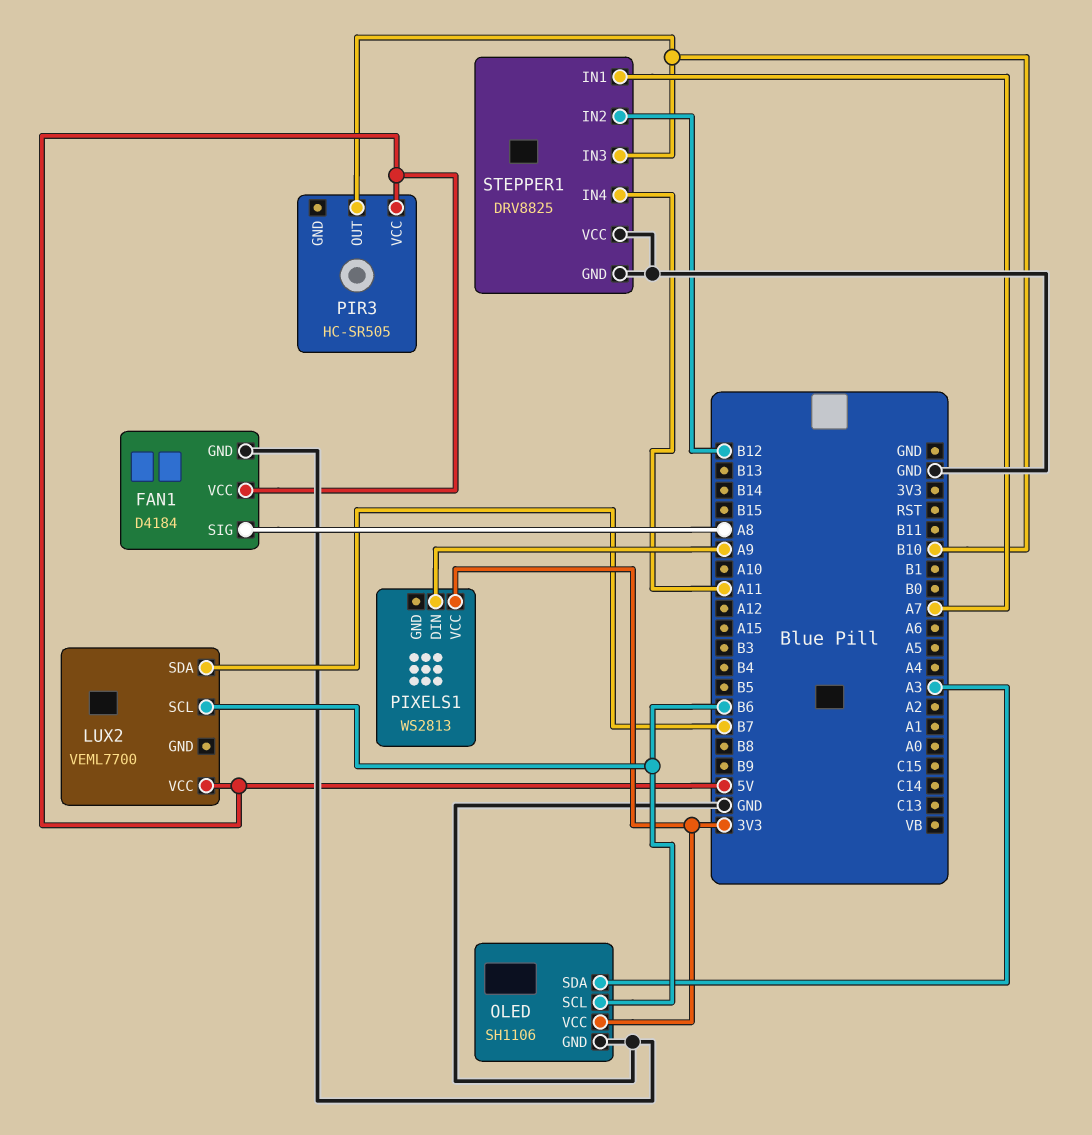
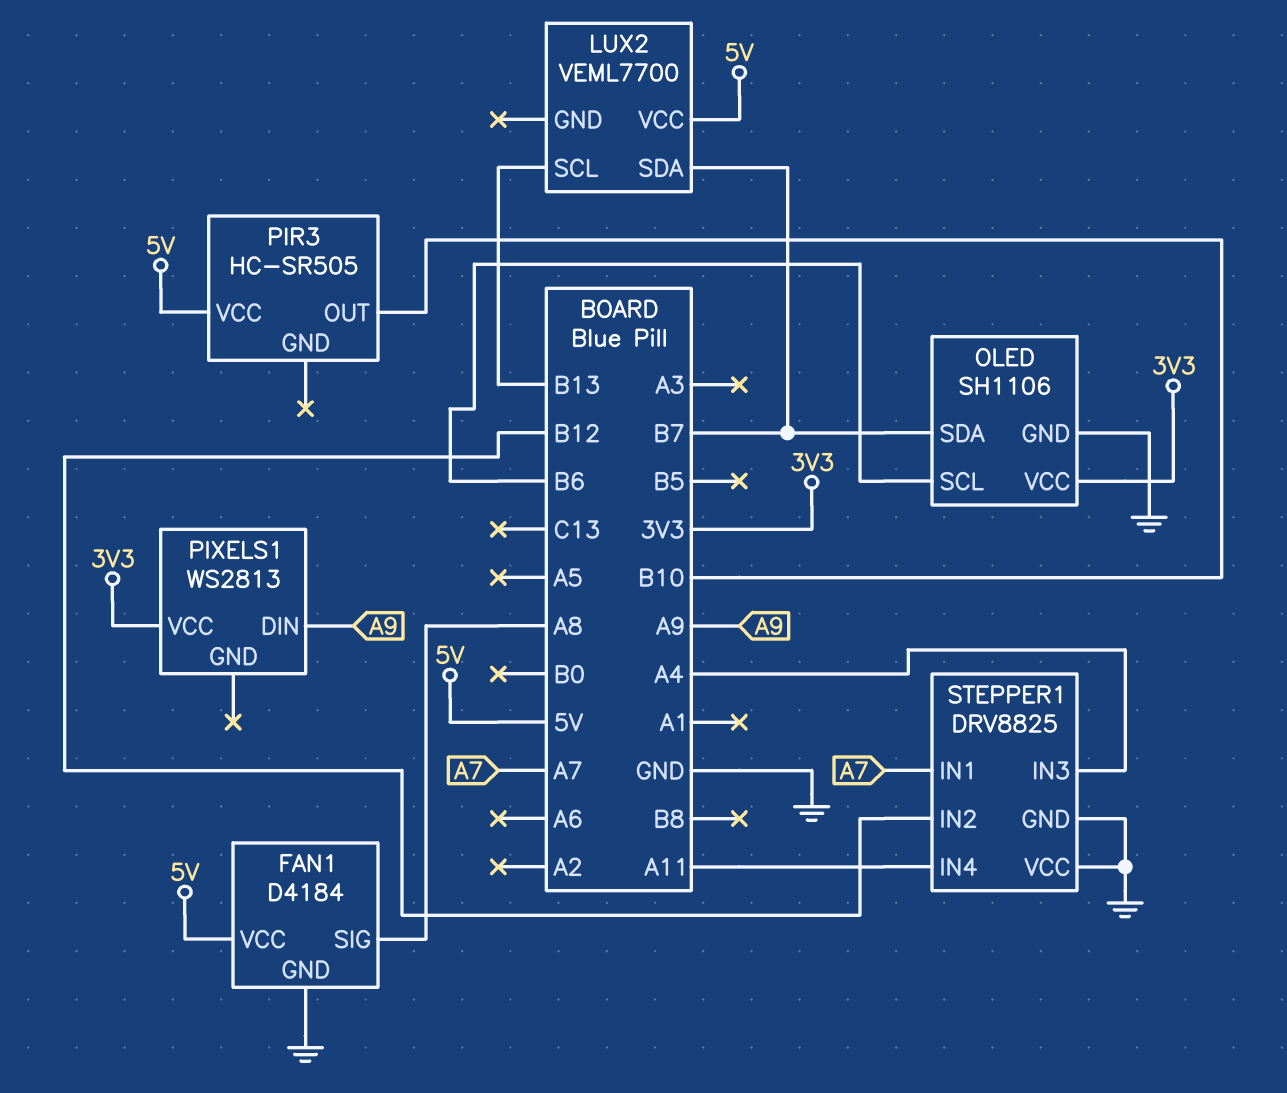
LUX2 pin SCL: B6 -> B13
OLED pin SDA: A3 -> B7
STEPPER1 pin IN3: B10 -> A4

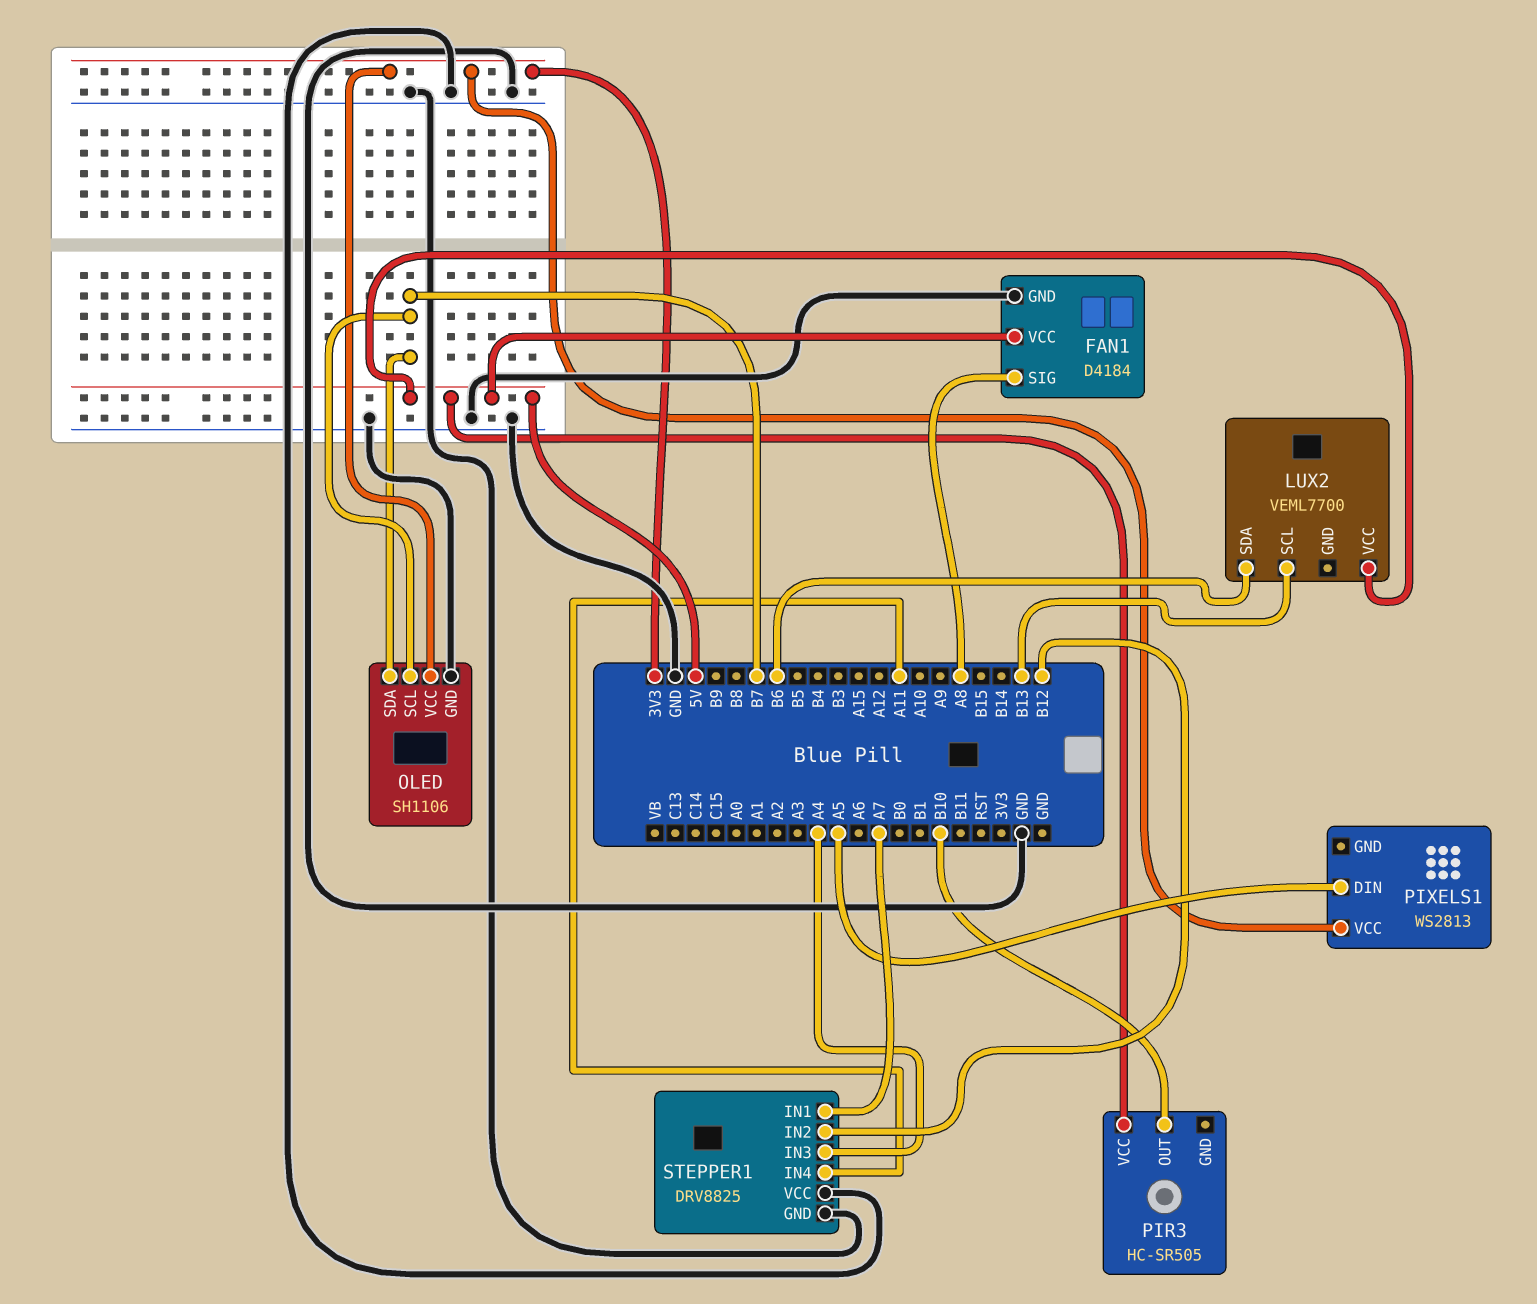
LUX2 pin SDA: B7 -> B6
OLED pin SCL: B6 -> B7
PIXELS1 pin DIN: A9 -> A5

